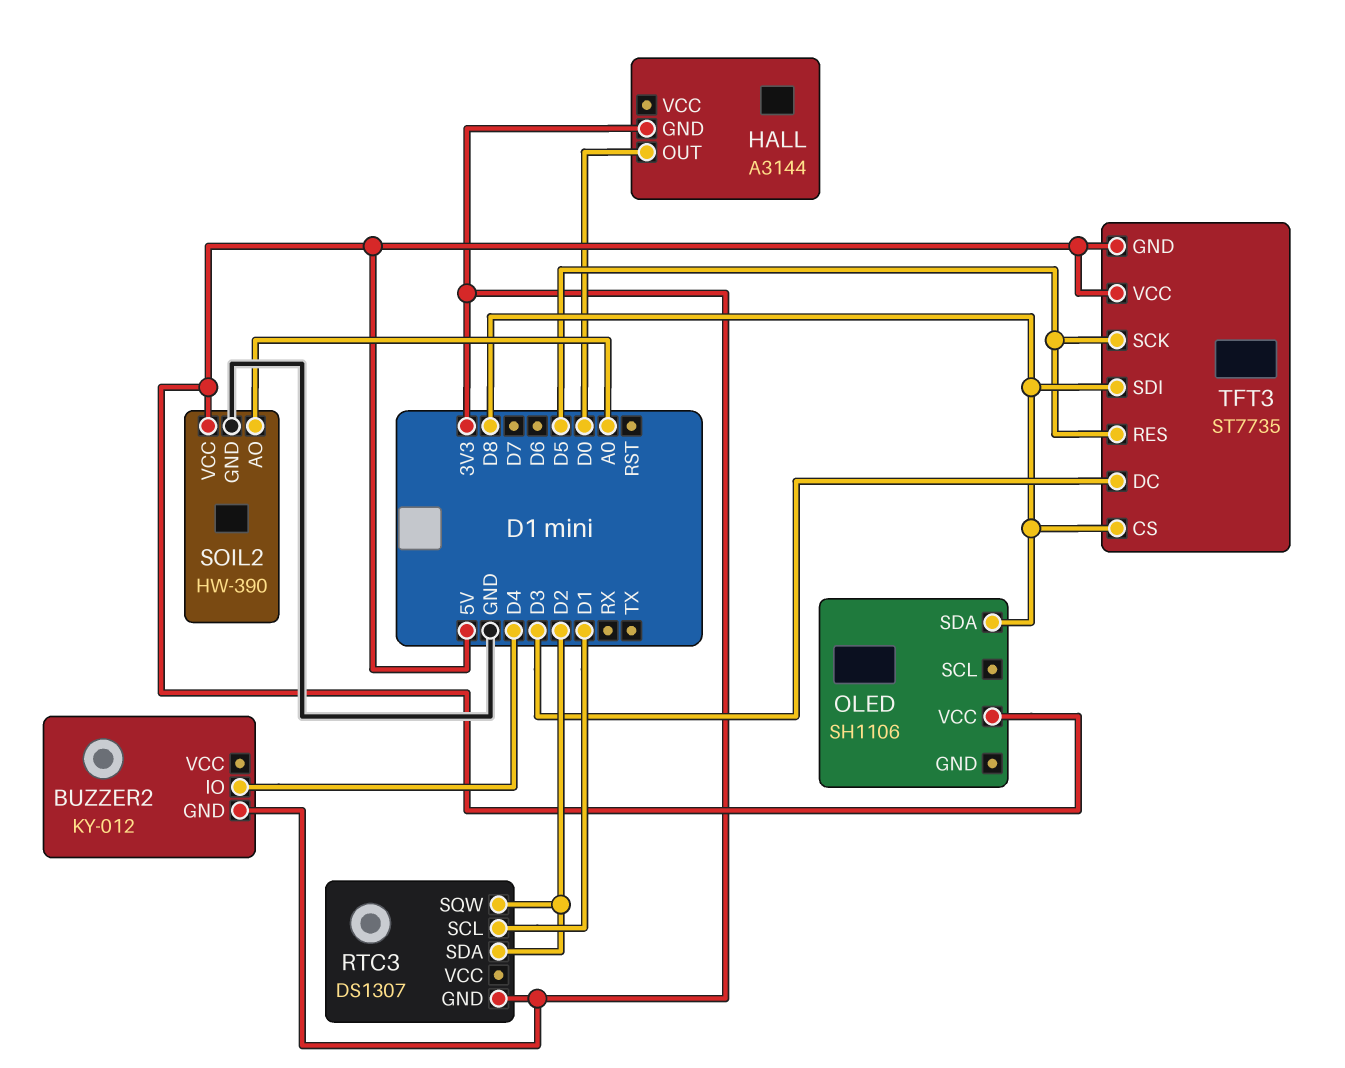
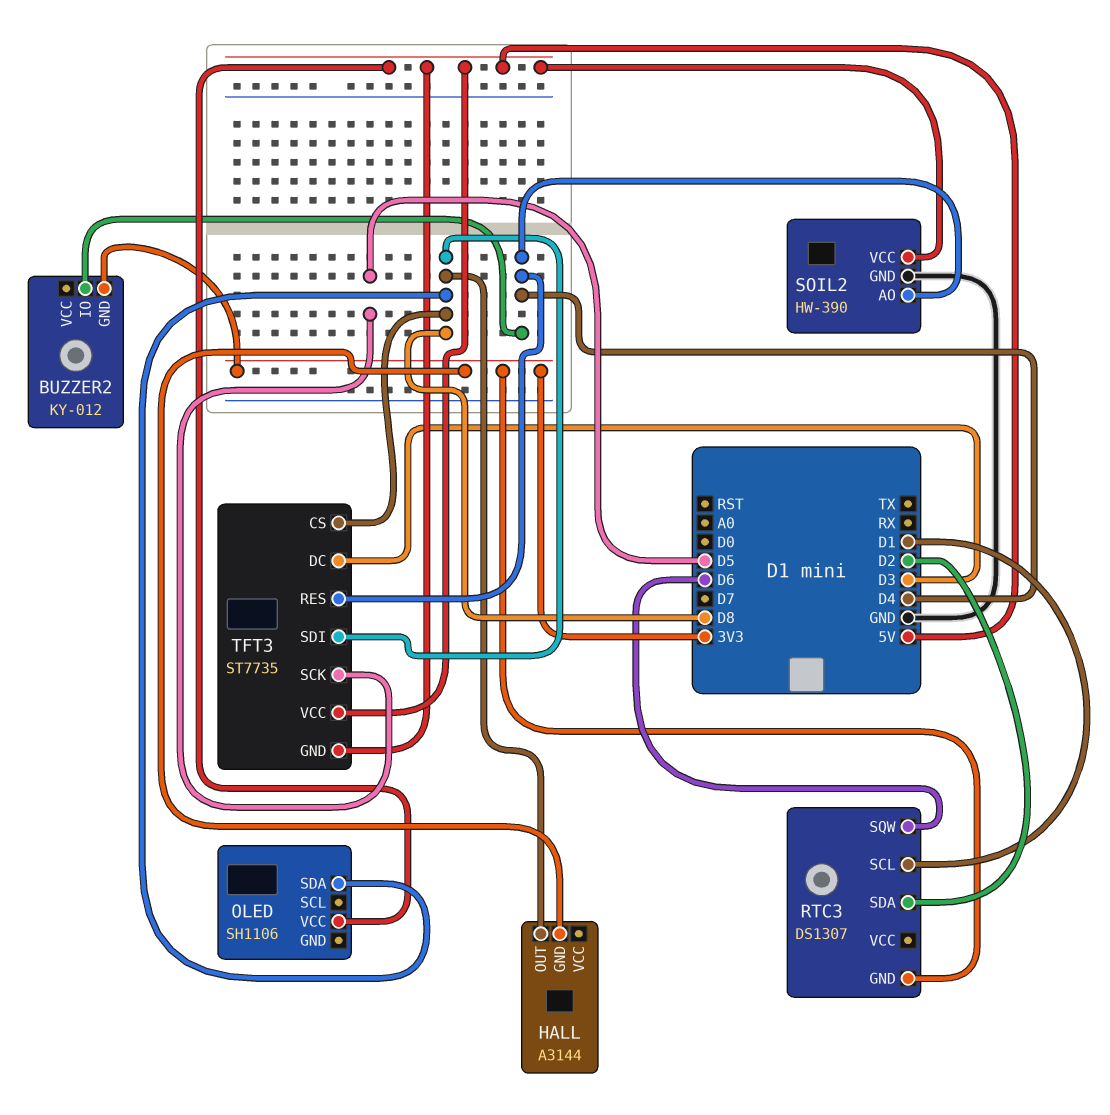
HALL pin OUT: D0 -> D8
RTC3 pin SQW: D2 -> D6
SOIL2 pin AO: A0 -> D4
TFT3 pin RES: D5 -> D4

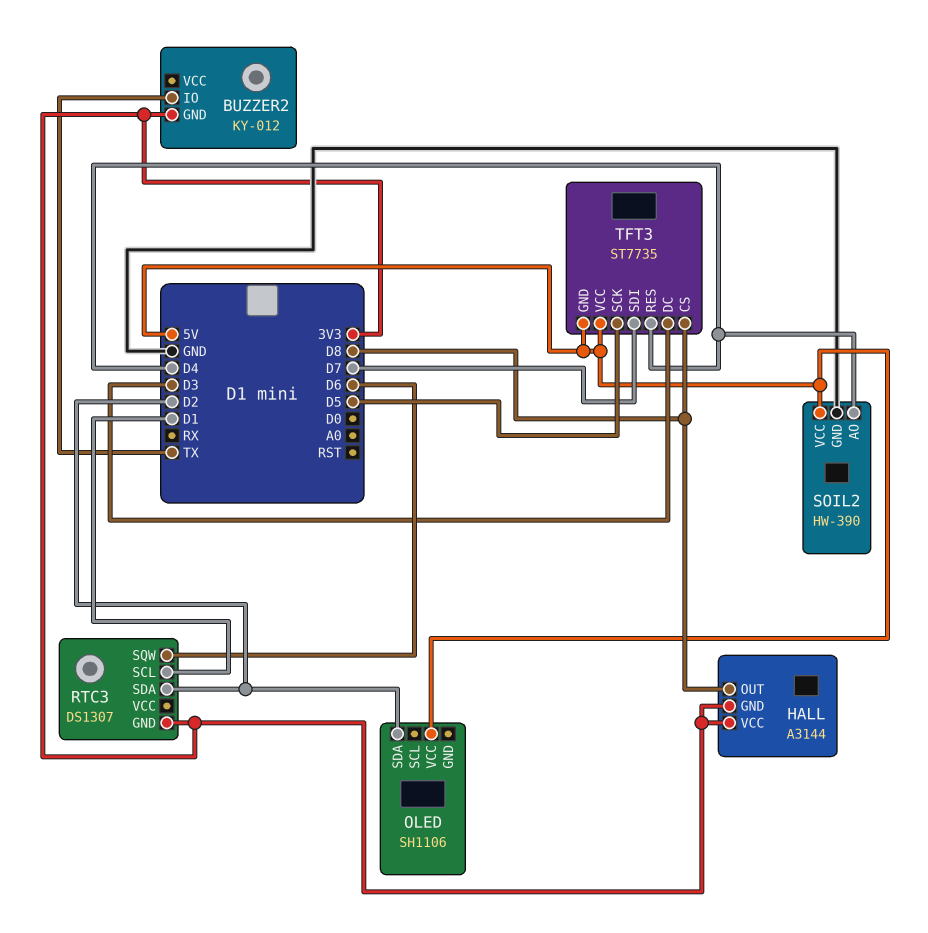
BUZZER2 pin IO: D4 -> TX
HALL pin VCC: none -> 3V3
OLED pin SDA: D8 -> D2
TFT3 pin SDI: D8 -> D7

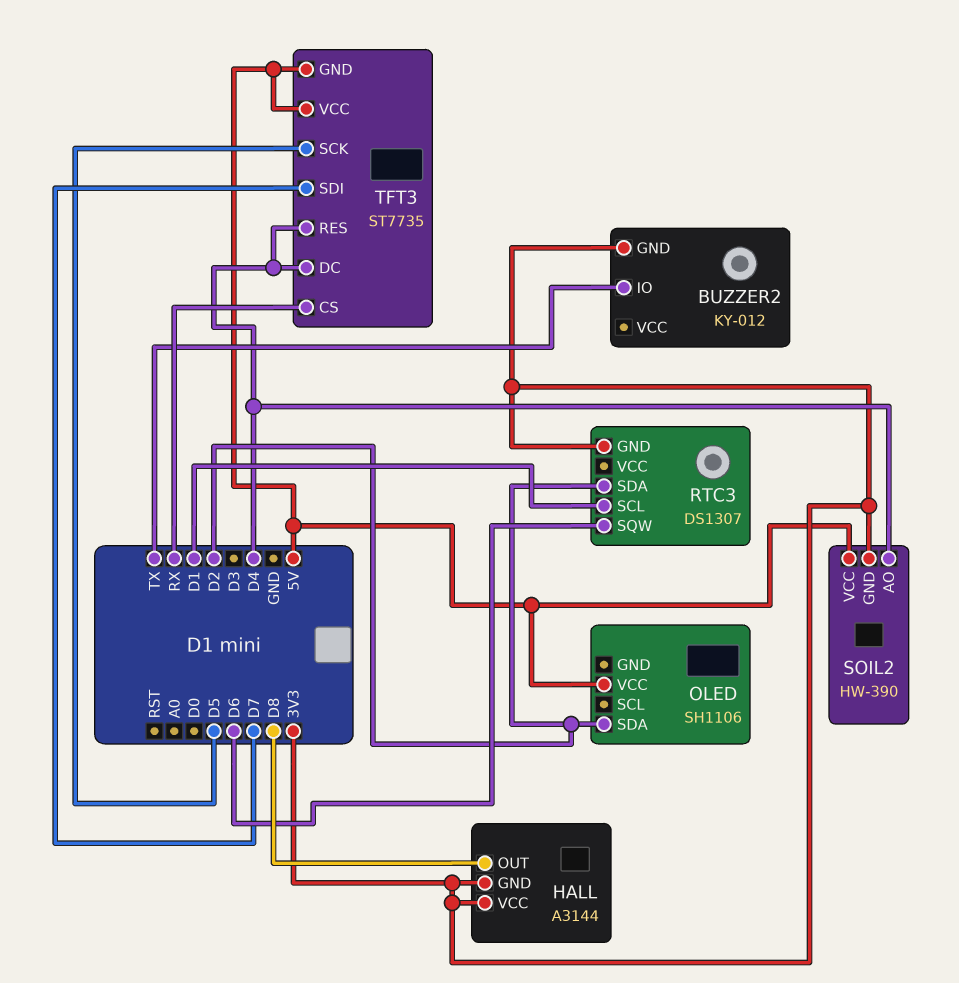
SOIL2 pin GND: GND -> 3V3
TFT3 pin CS: D8 -> RX
TFT3 pin DC: D3 -> D4

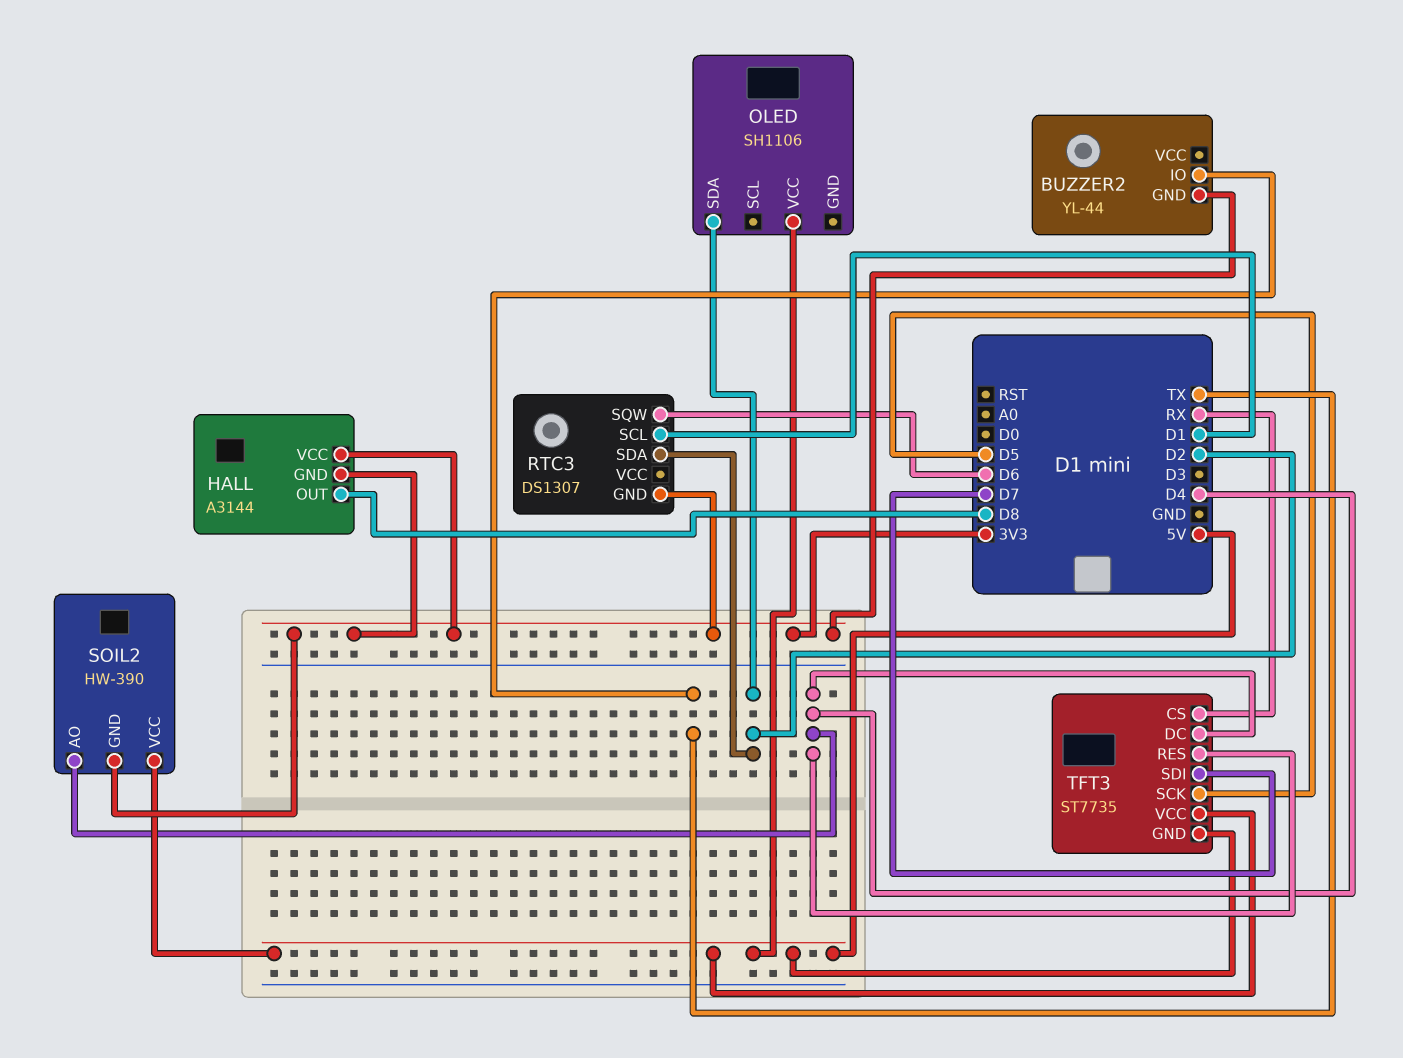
BUZZER2: KY-012 -> YL-44

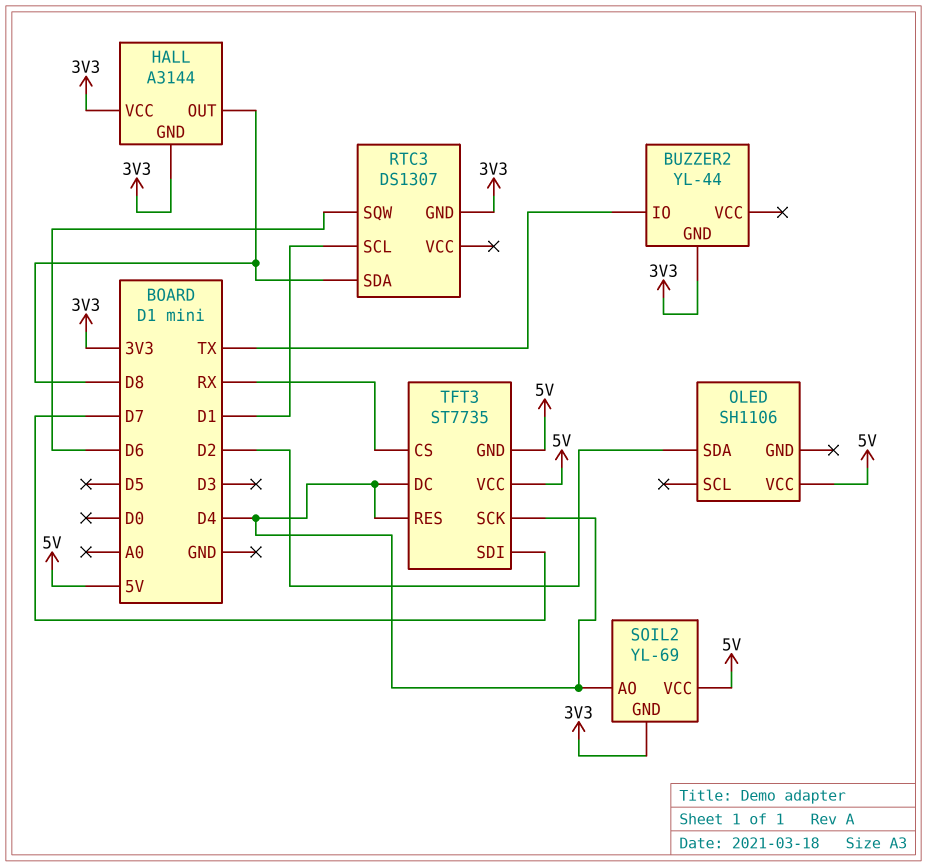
RTC3 pin SDA: D2 -> D8
SOIL2: HW-390 -> YL-69
TFT3 pin SCK: D5 -> D4

